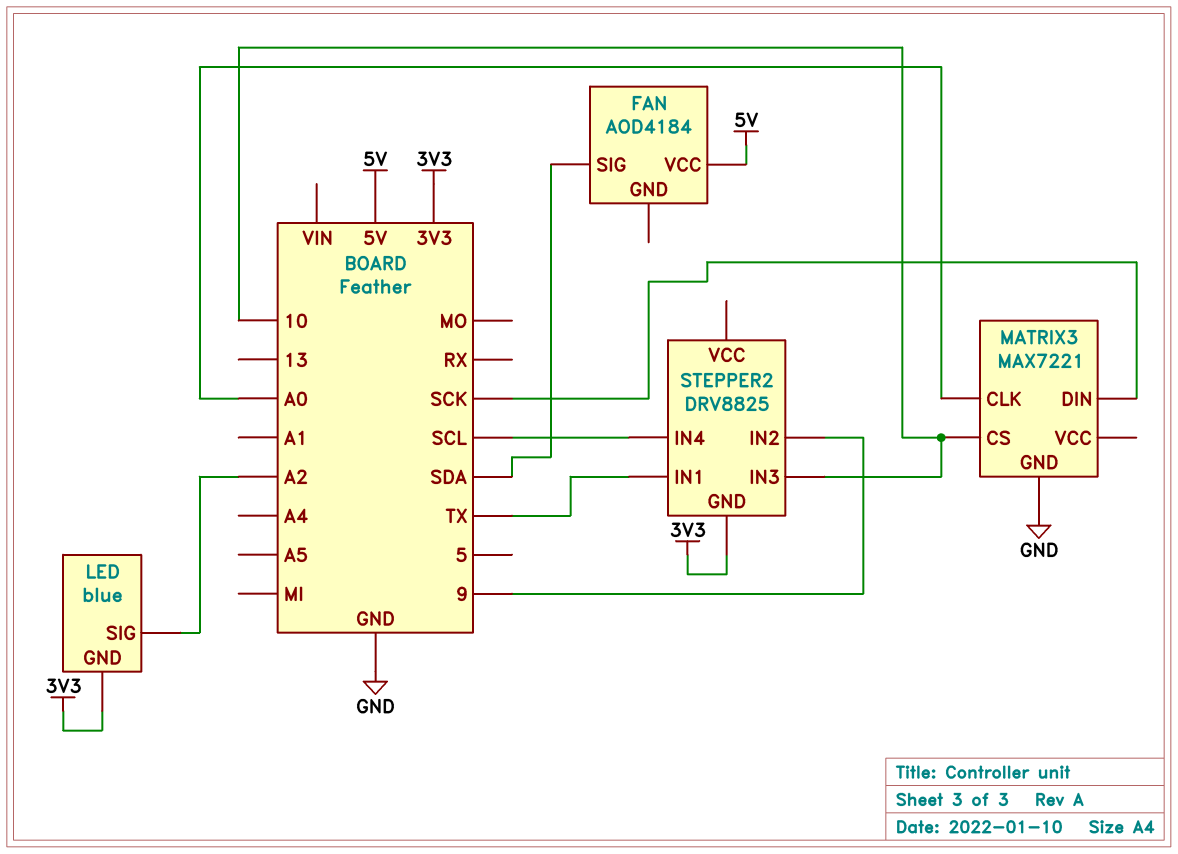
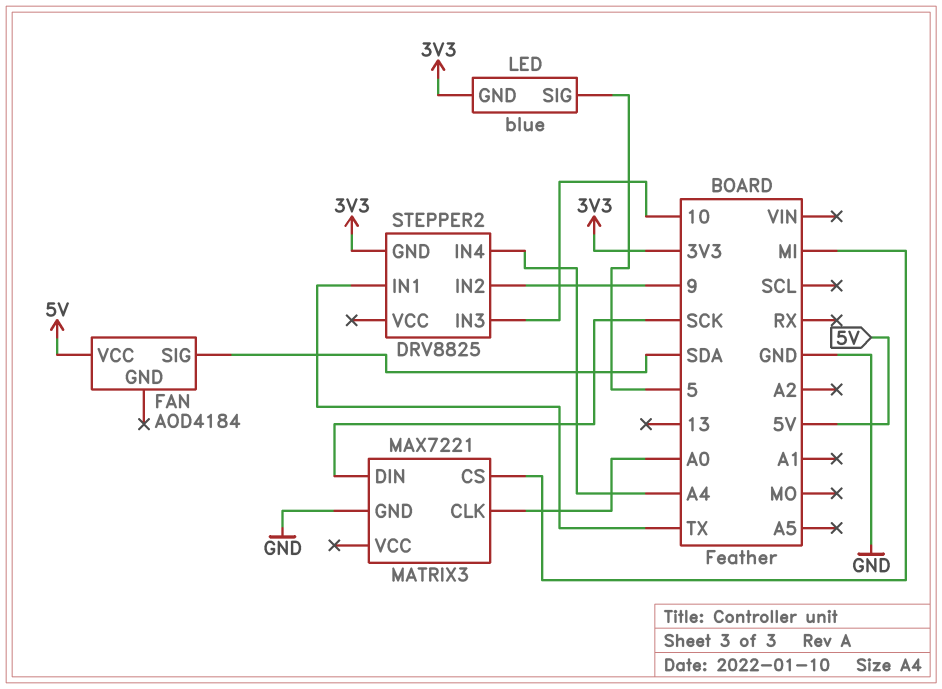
LED pin SIG: A2 -> 5
MATRIX3 pin CS: 10 -> MI
STEPPER2 pin IN4: SCL -> A4

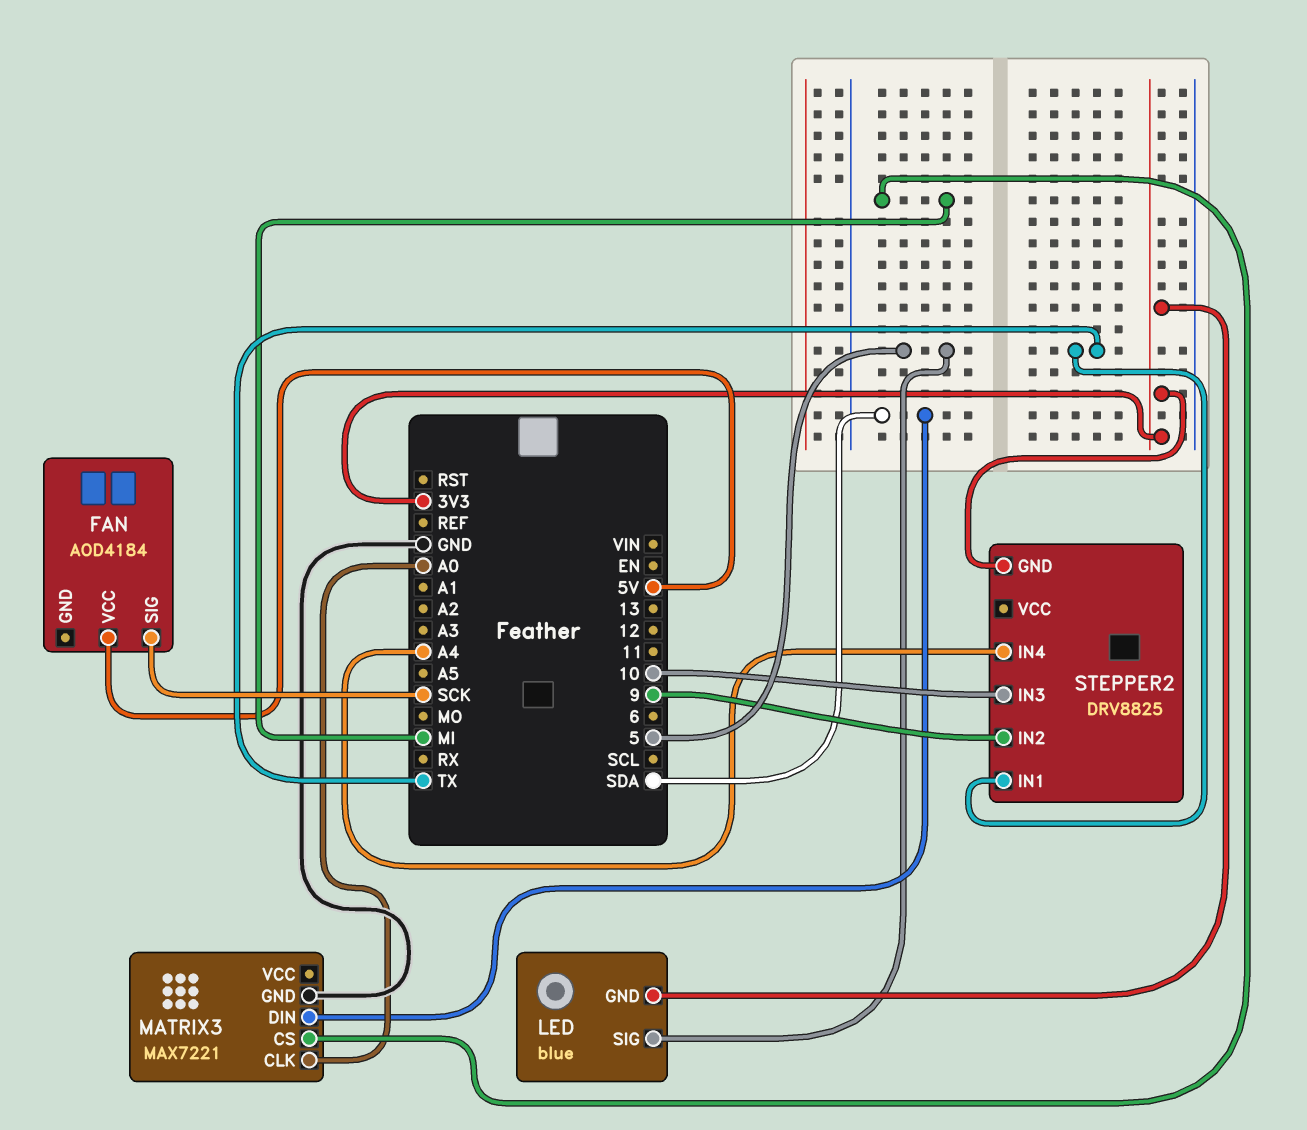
FAN pin SIG: SDA -> SCK
MATRIX3 pin DIN: SCK -> SDA

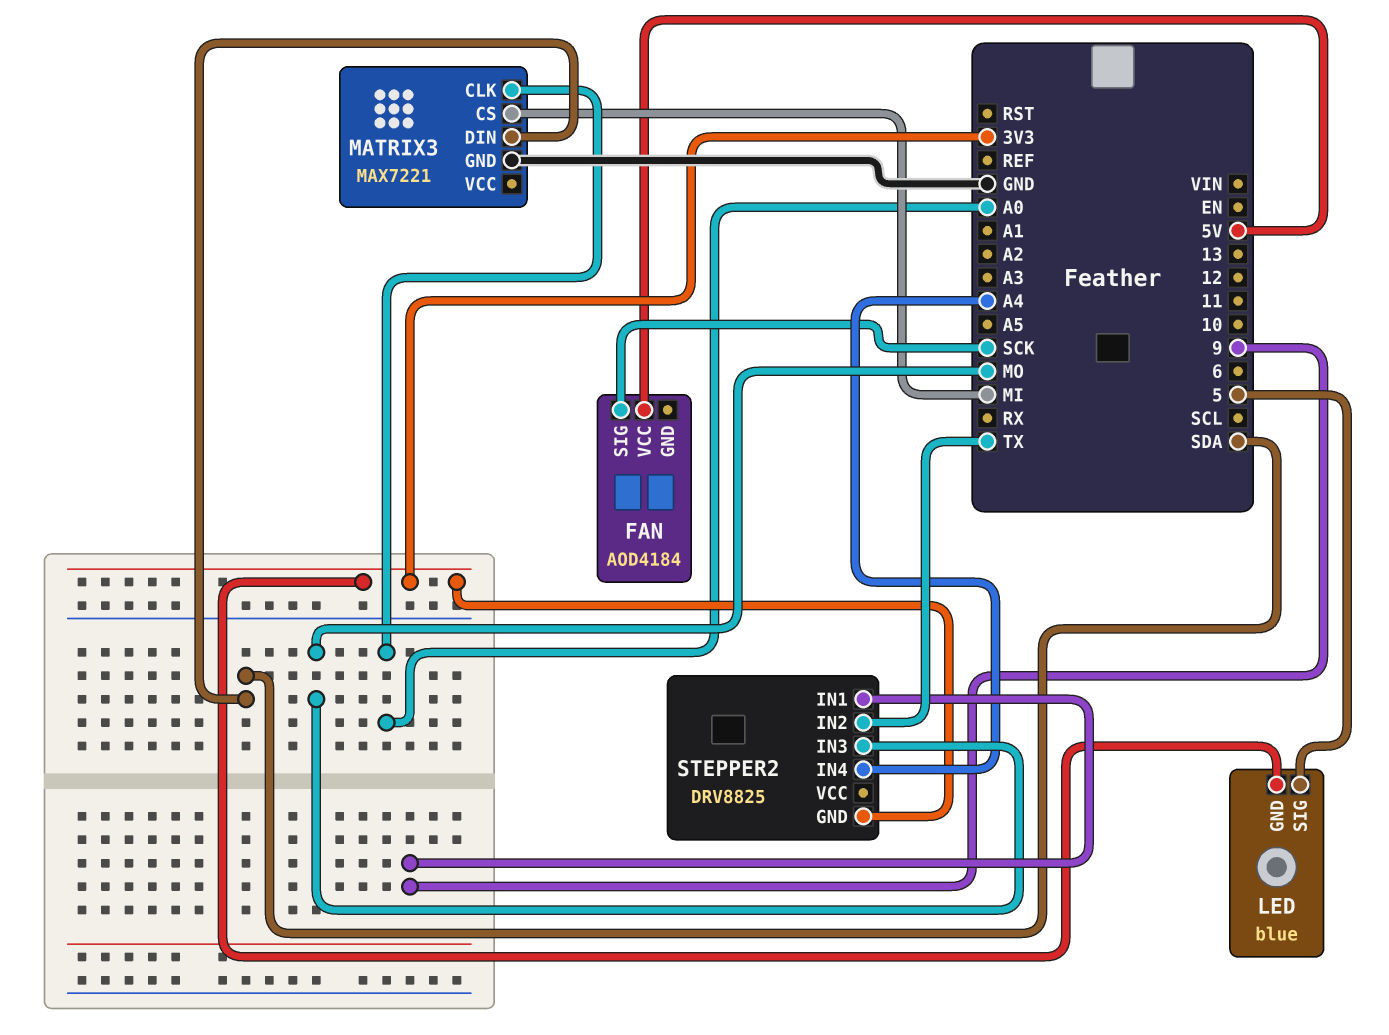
STEPPER2 pin IN1: TX -> 9
STEPPER2 pin IN2: 9 -> TX
STEPPER2 pin IN3: 10 -> MO

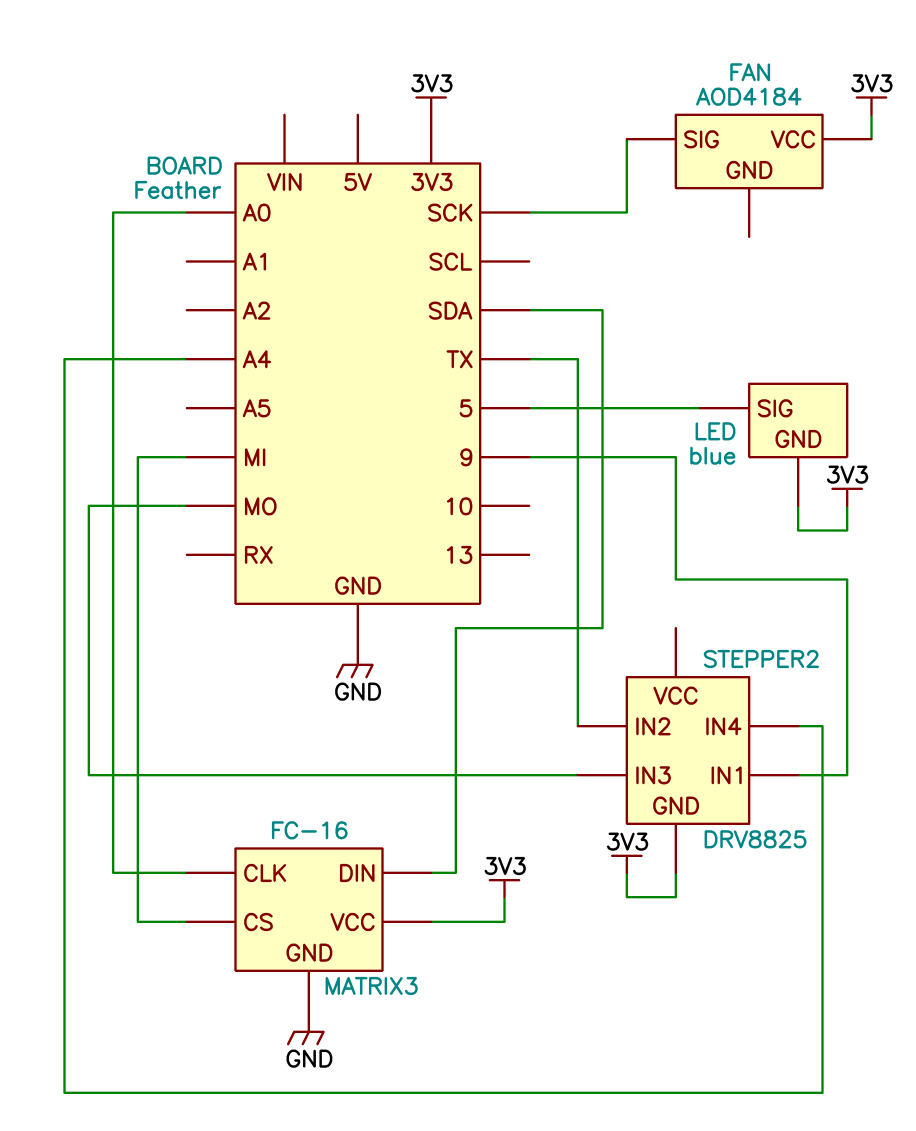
FAN pin VCC: 5V -> 3V3
MATRIX3: MAX7221 -> FC-16
MATRIX3 pin VCC: none -> 3V3

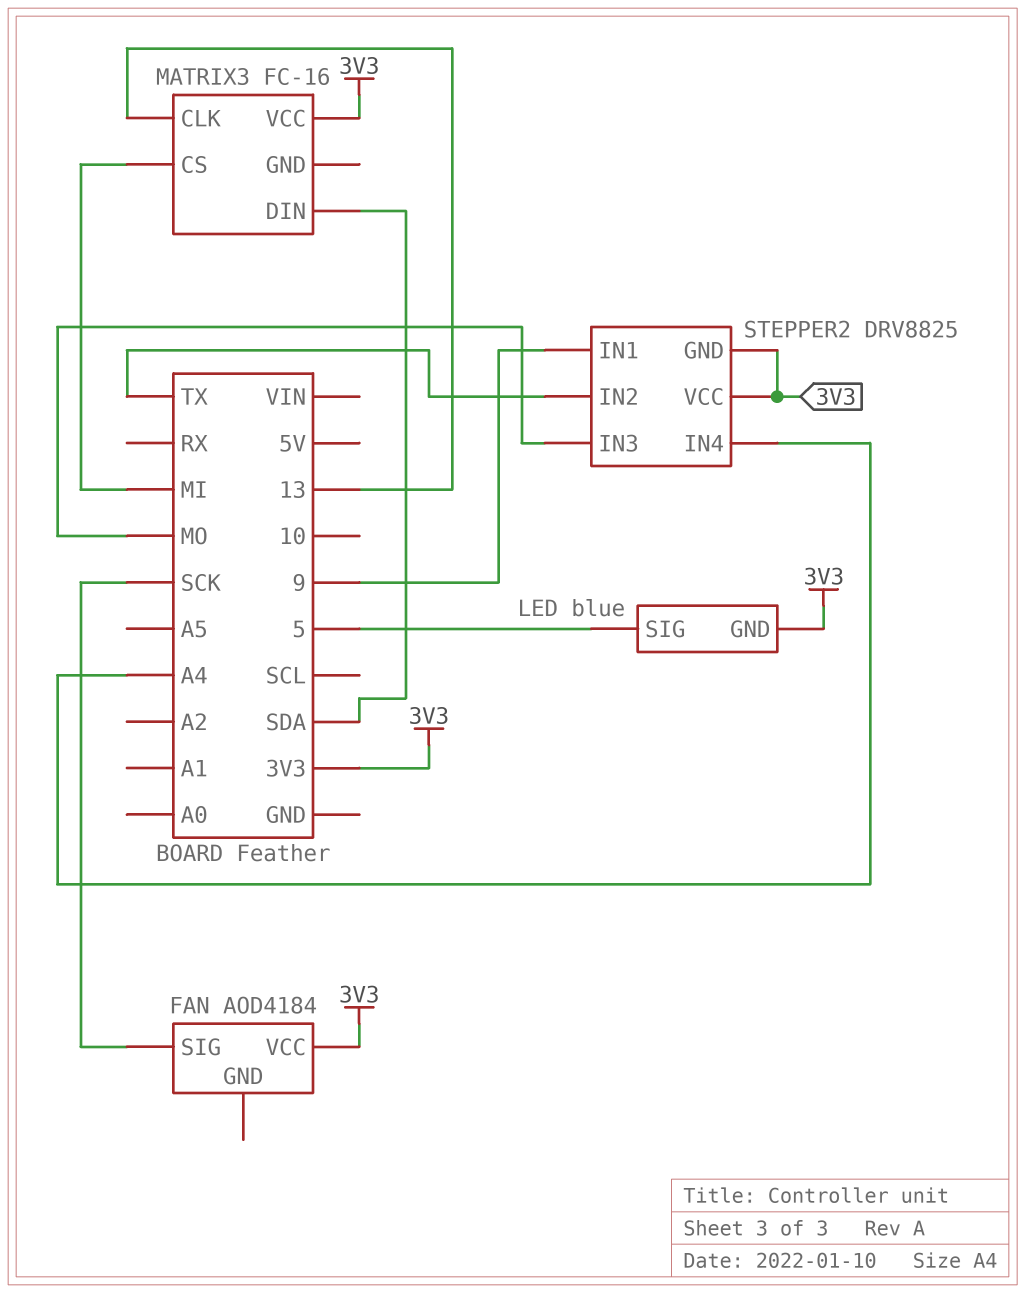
MATRIX3 pin CLK: A0 -> 13
MATRIX3 pin GND: GND -> none
STEPPER2 pin VCC: none -> 3V3

